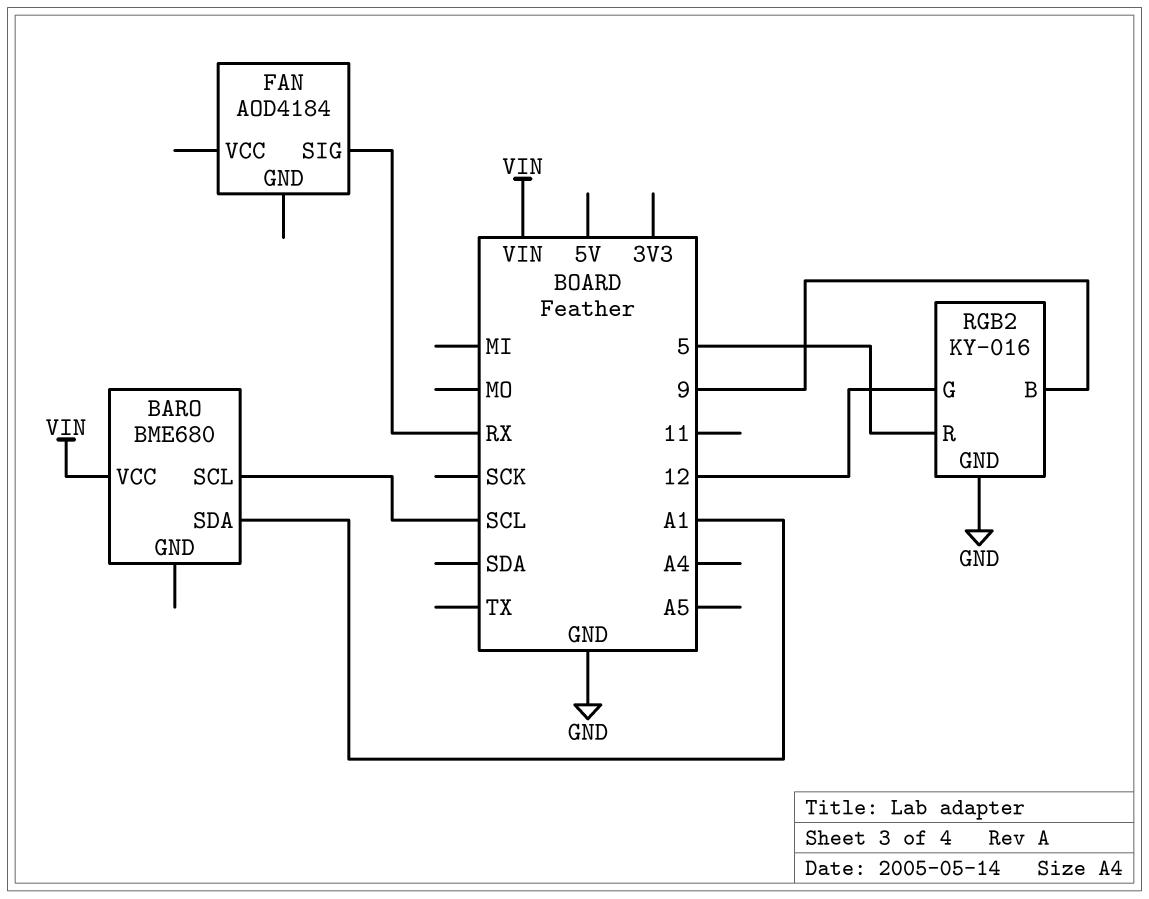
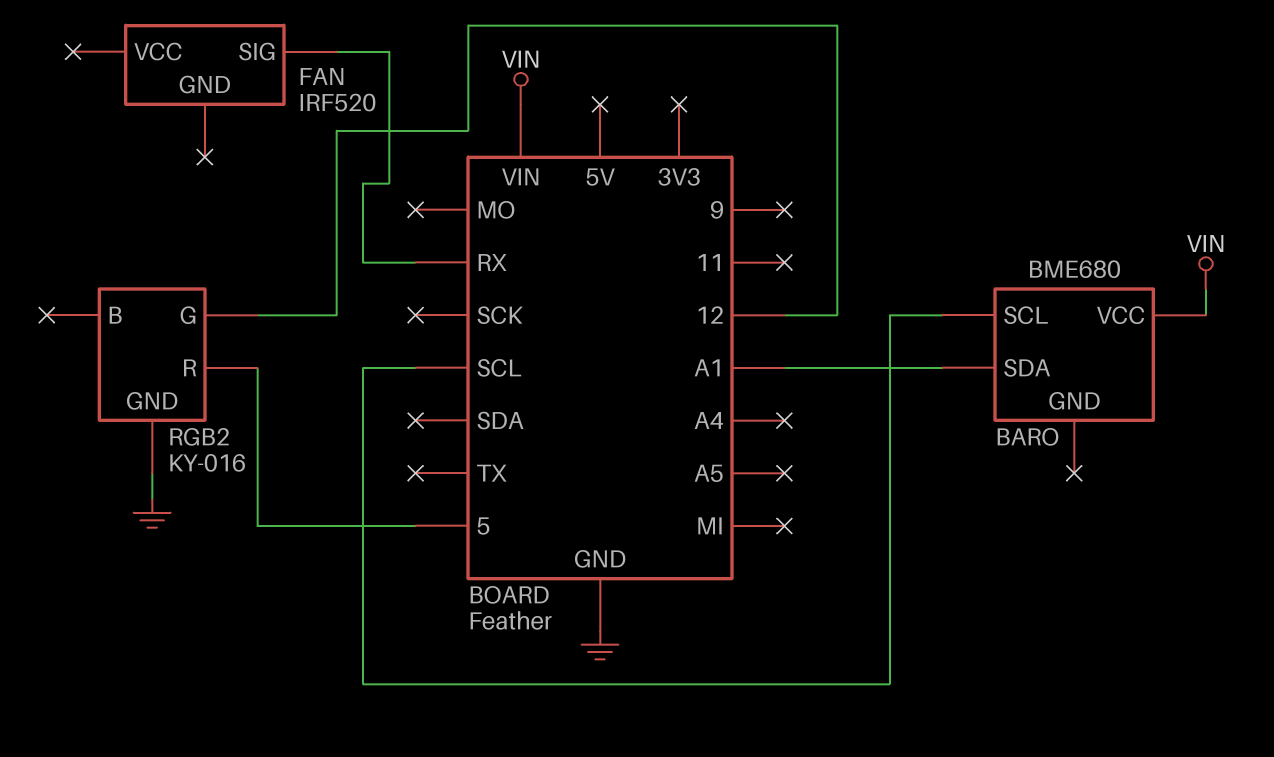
FAN: AOD4184 -> IRF520
RGB2 pin B: 9 -> none

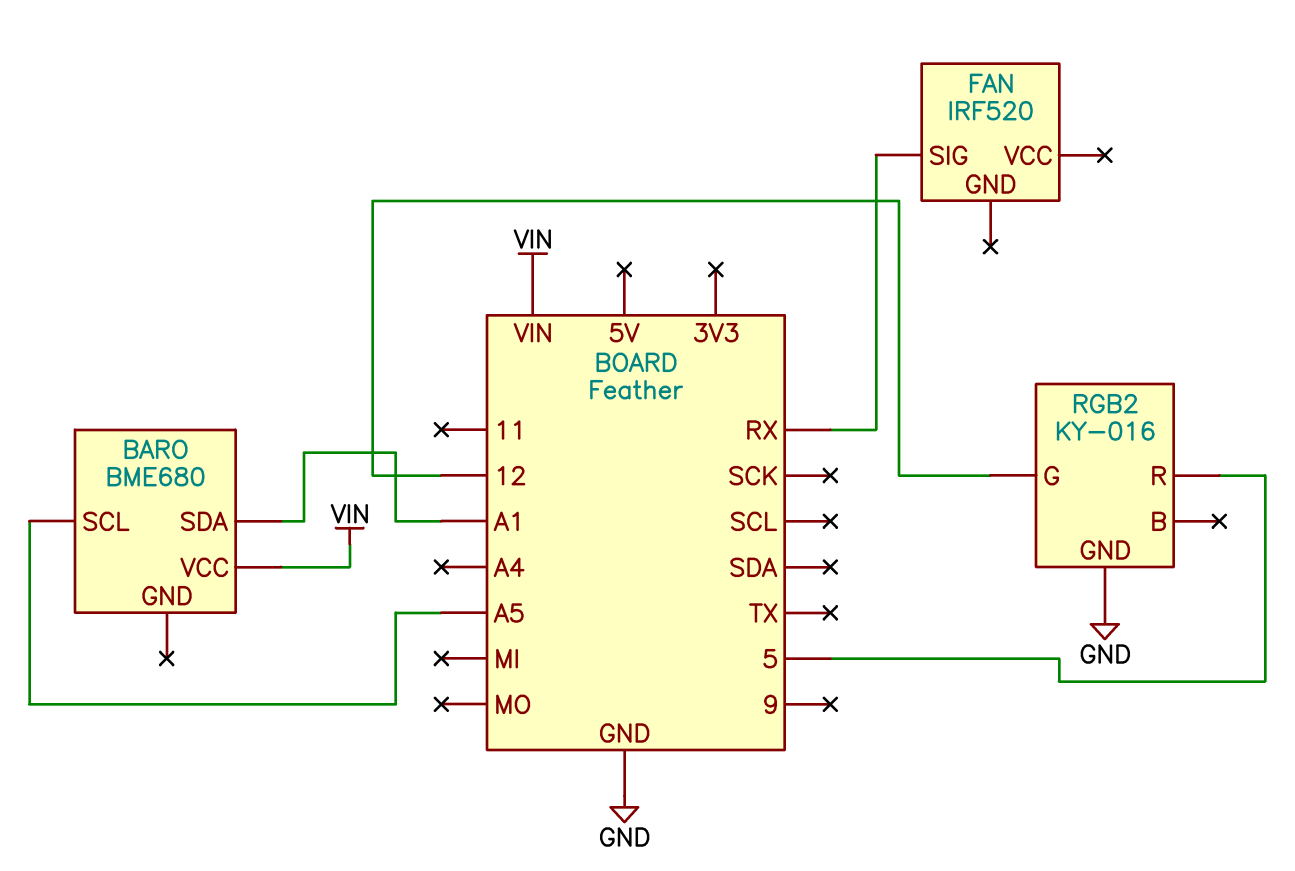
BARO pin SCL: SCL -> A5

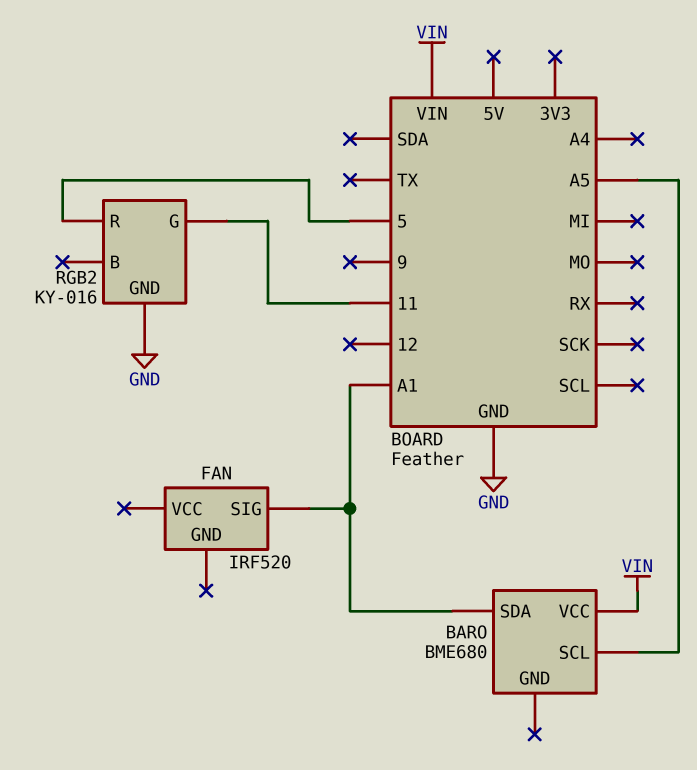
FAN pin SIG: RX -> A1
RGB2 pin G: 12 -> 11

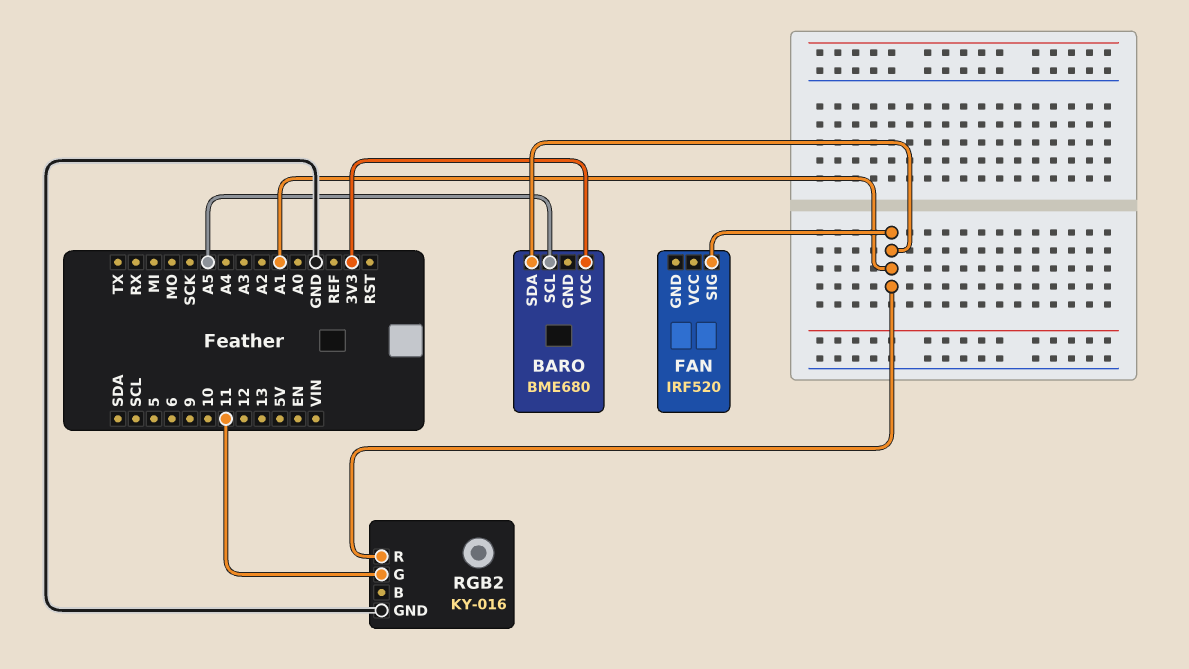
BARO pin VCC: VIN -> 3V3
RGB2 pin R: 5 -> A1

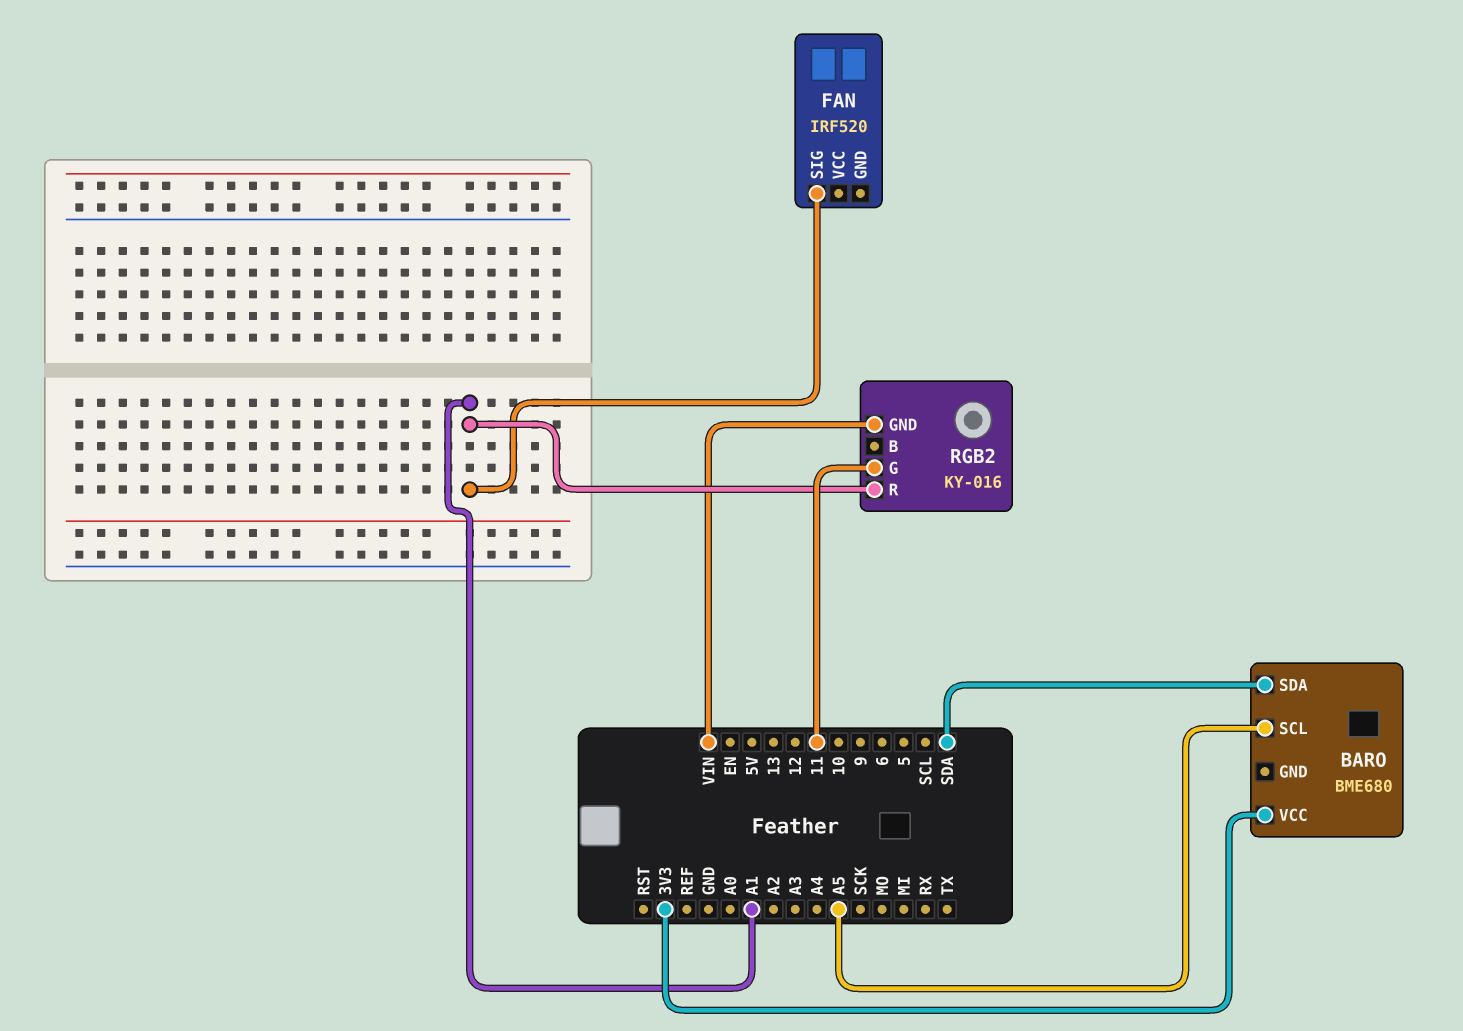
BARO pin SDA: A1 -> SDA
RGB2 pin GND: GND -> VIN

